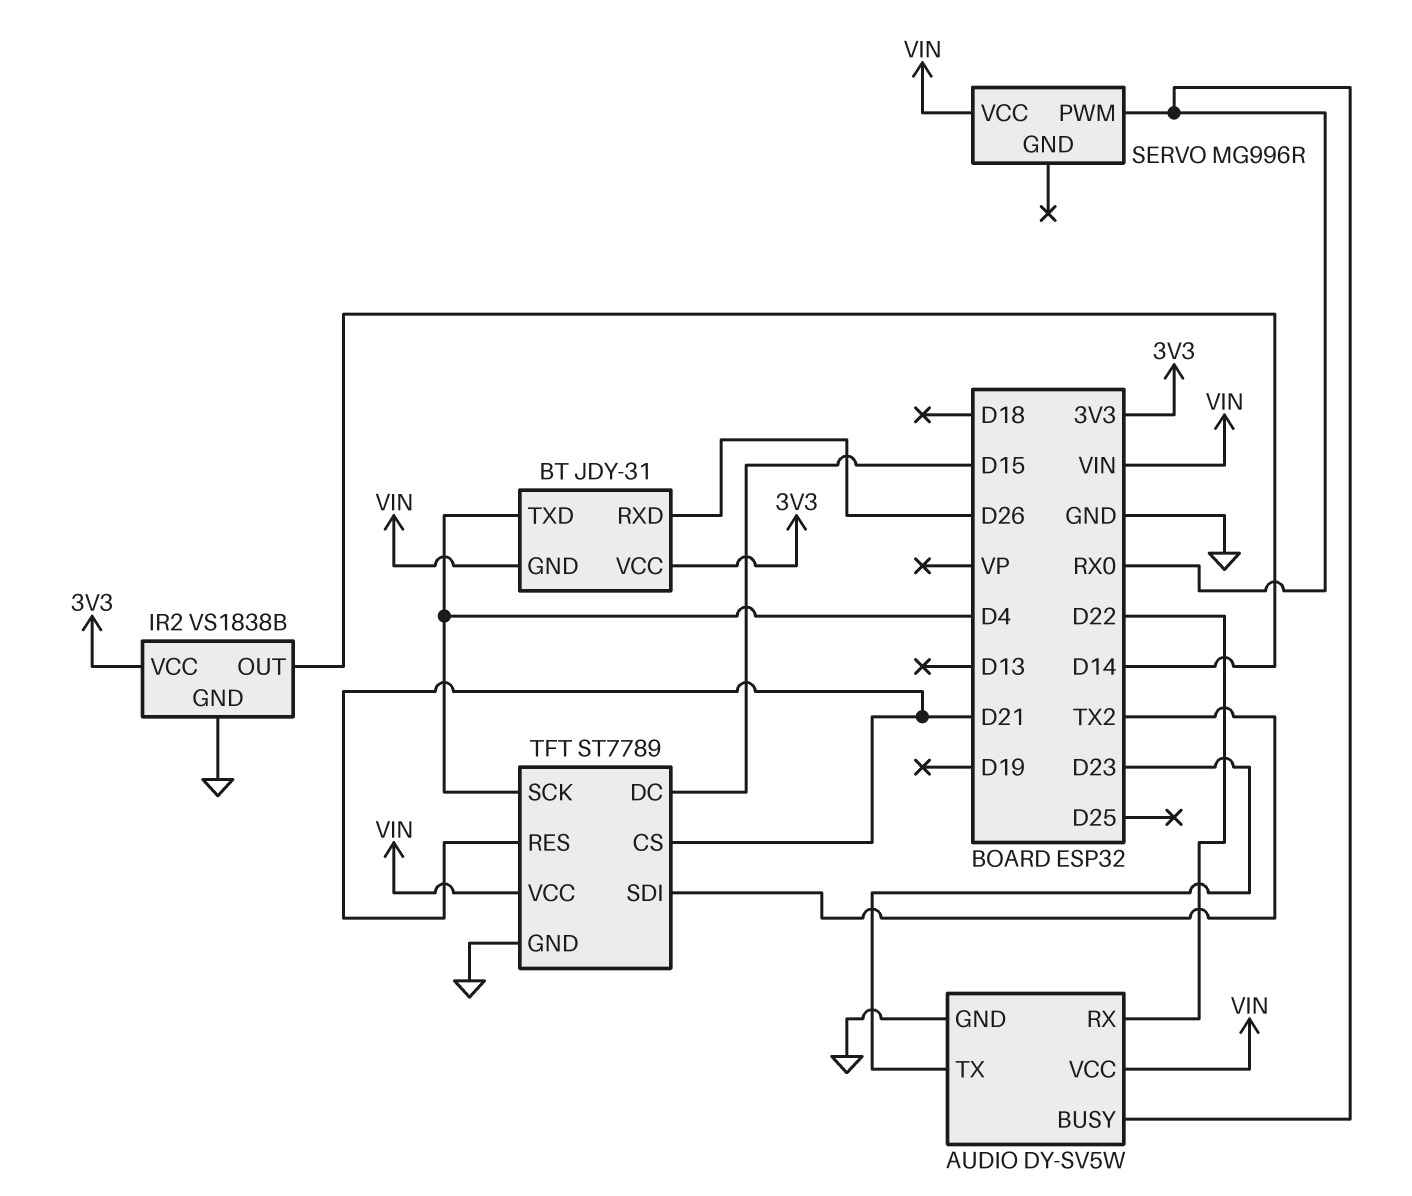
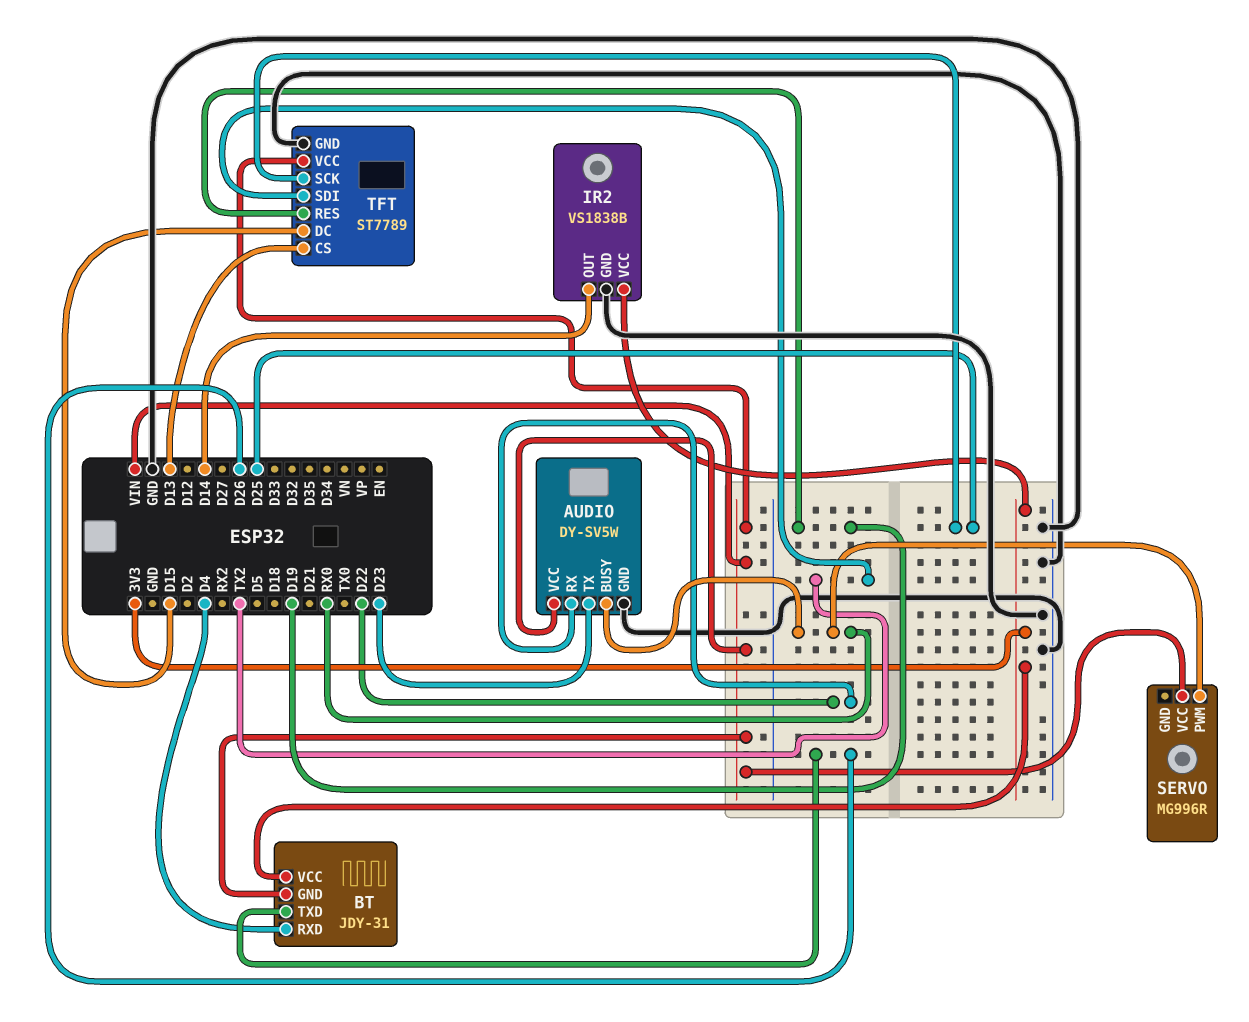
BT pin RXD: D26 -> D4
BT pin TXD: D4 -> D26
TFT pin CS: D21 -> D13
TFT pin RES: D21 -> D19
TFT pin SCK: D4 -> D25

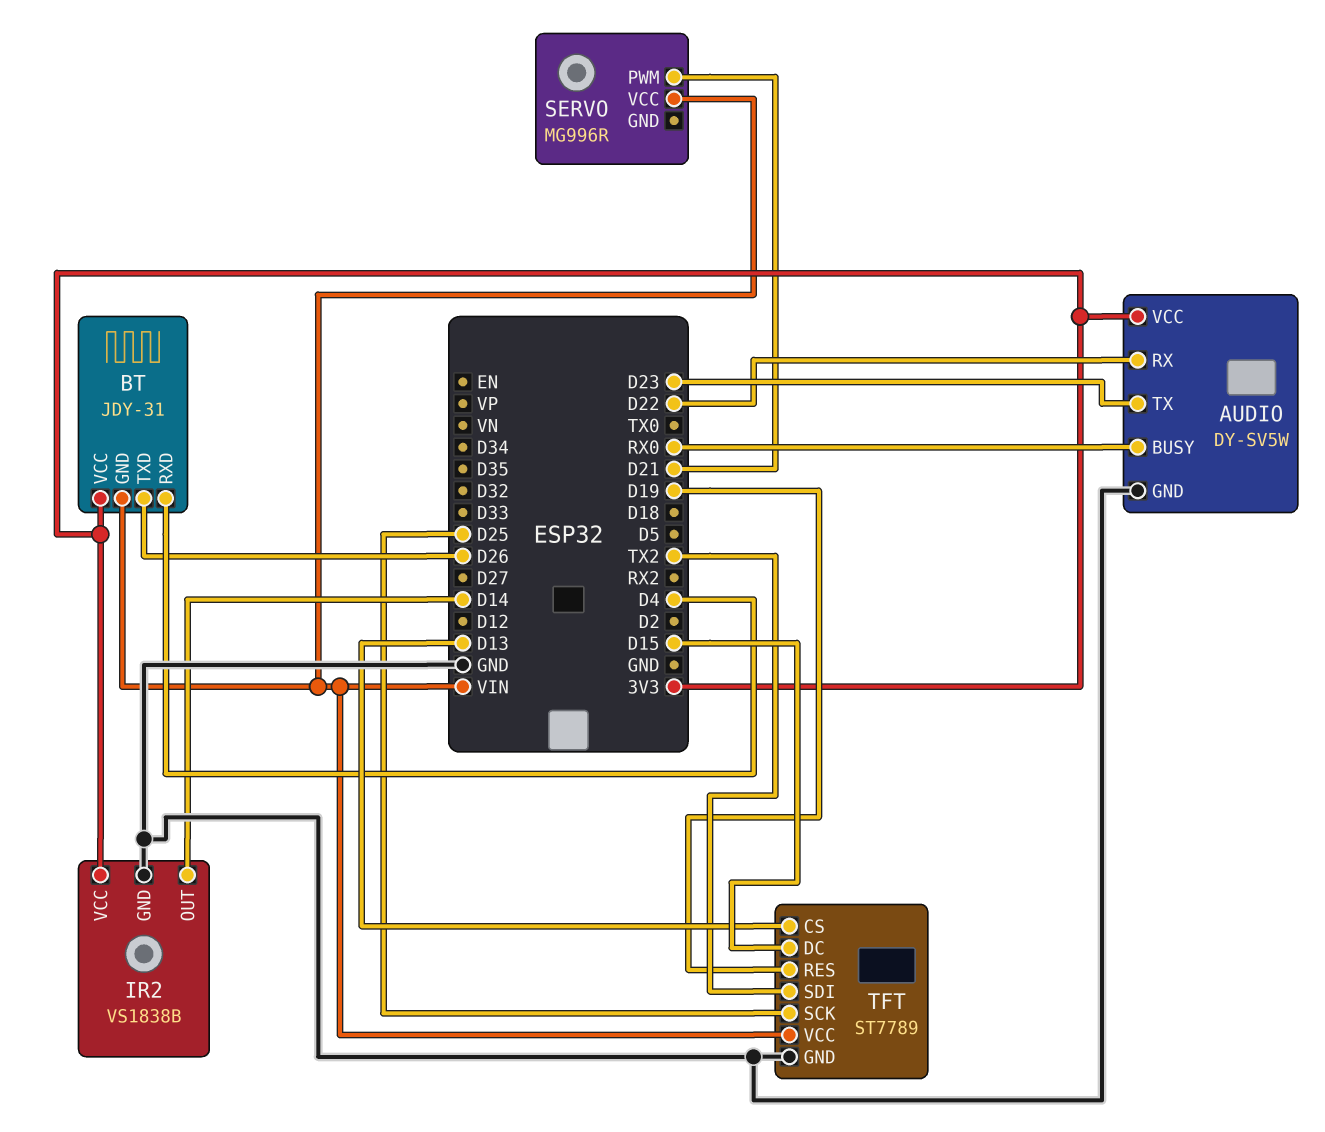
AUDIO pin VCC: VIN -> 3V3
SERVO pin PWM: RX0 -> D21

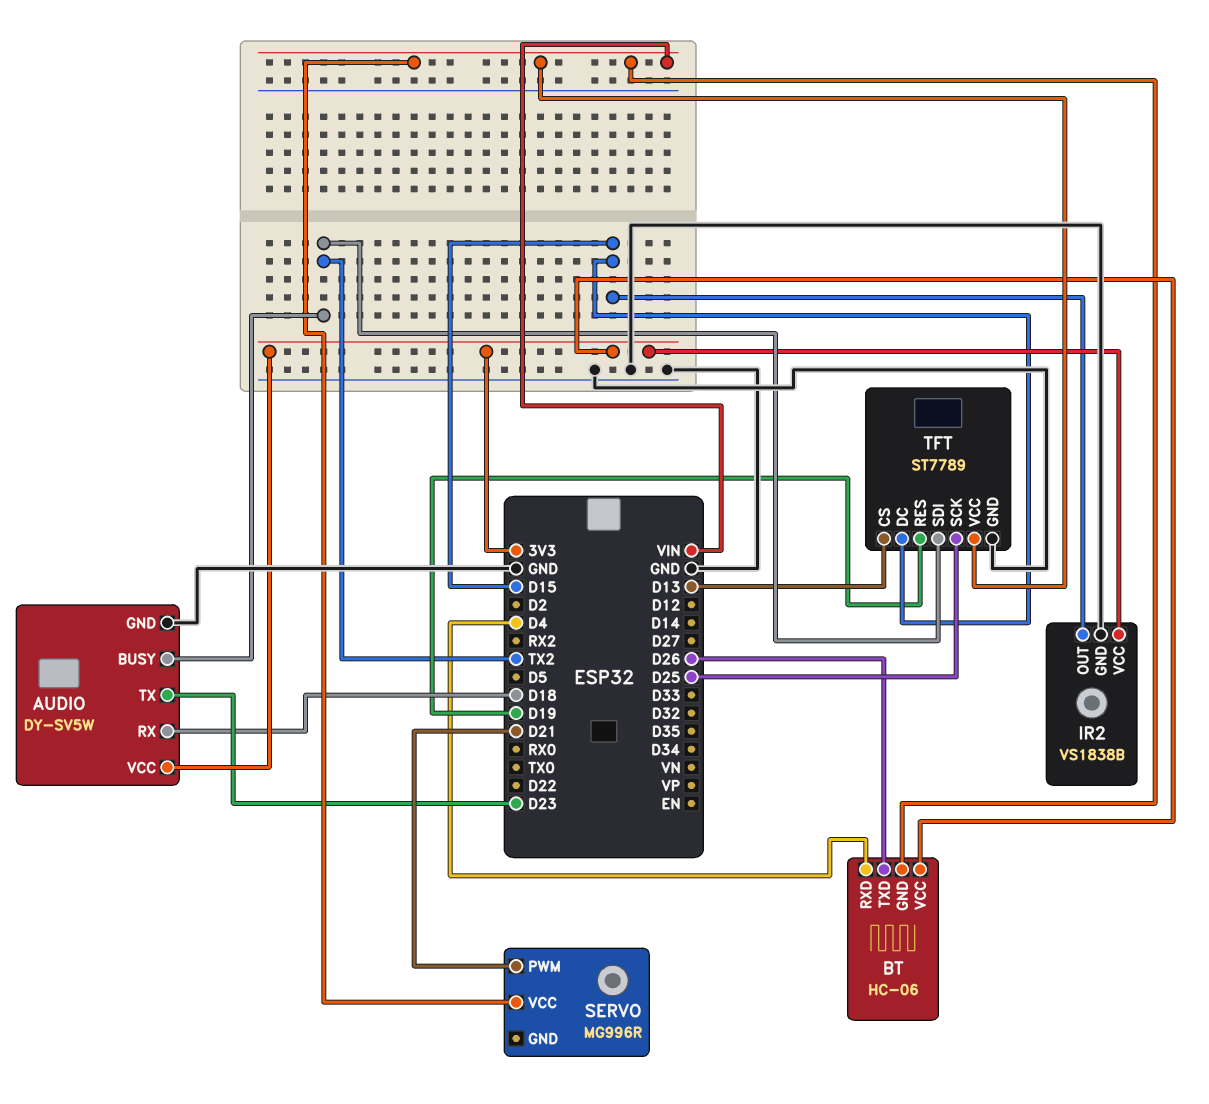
AUDIO pin BUSY: RX0 -> TX2
AUDIO pin RX: D22 -> D18
BT: JDY-31 -> HC-06
IR2 pin OUT: D14 -> D15

